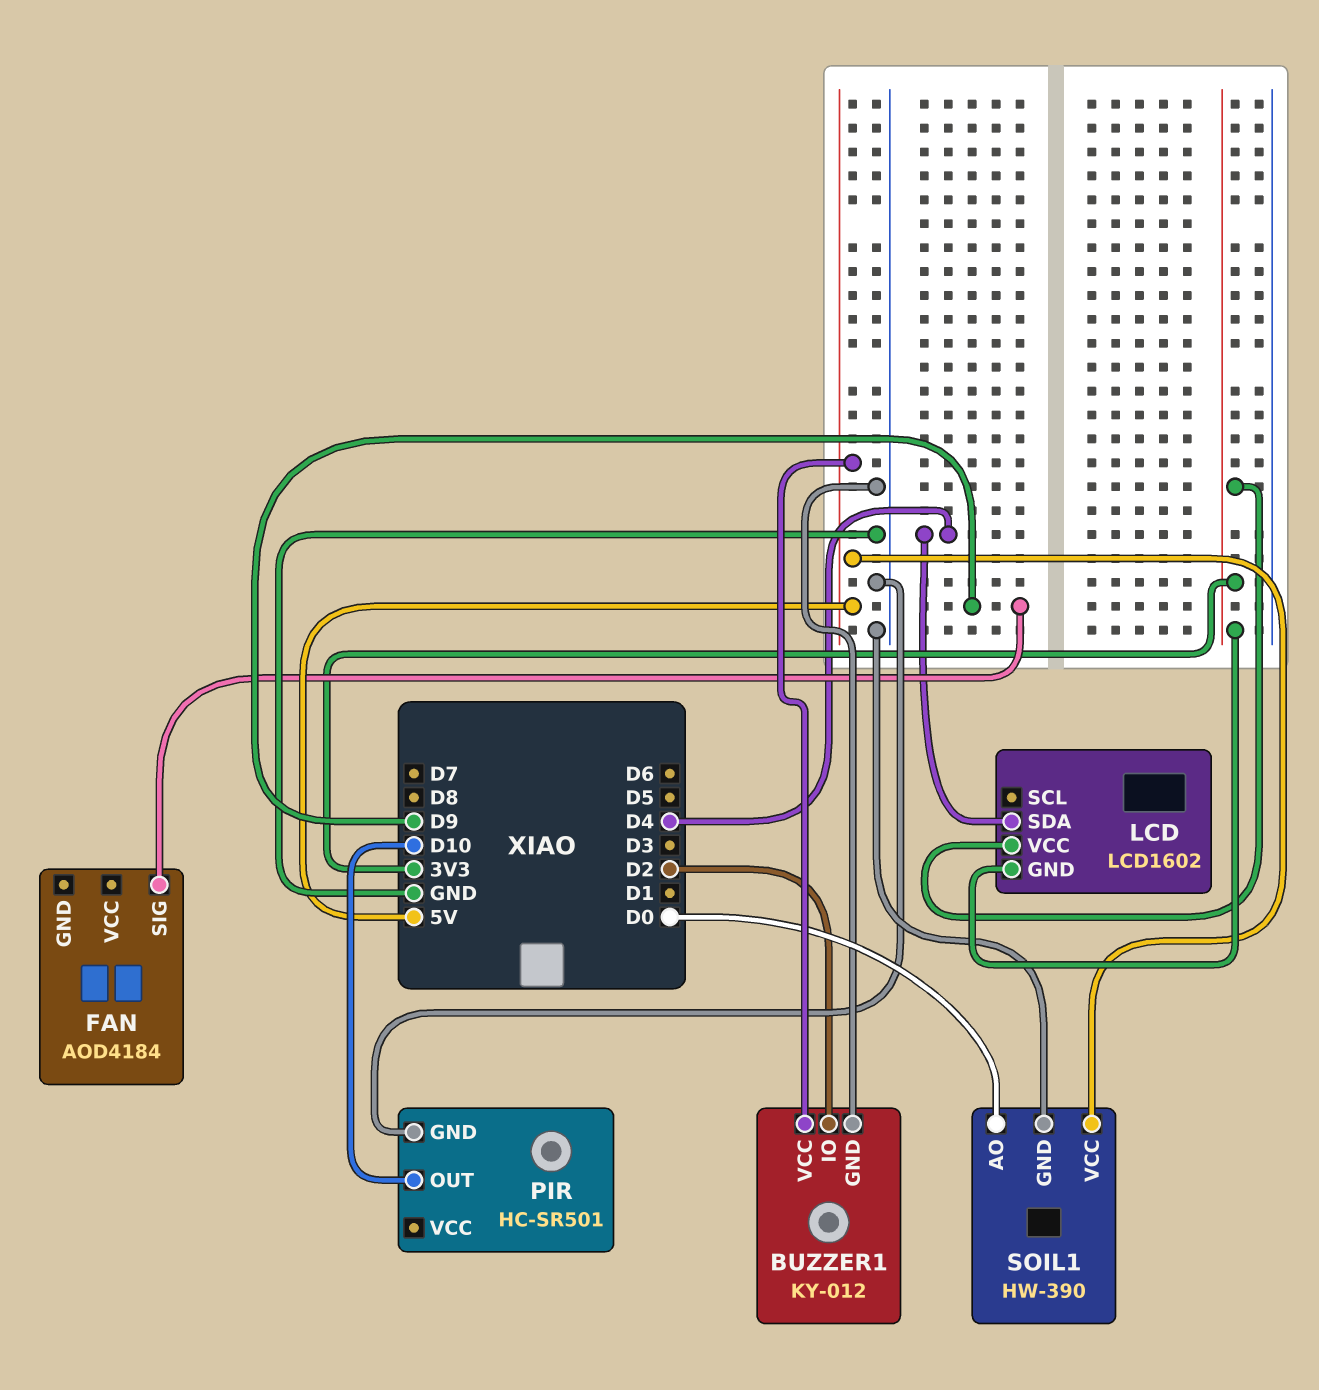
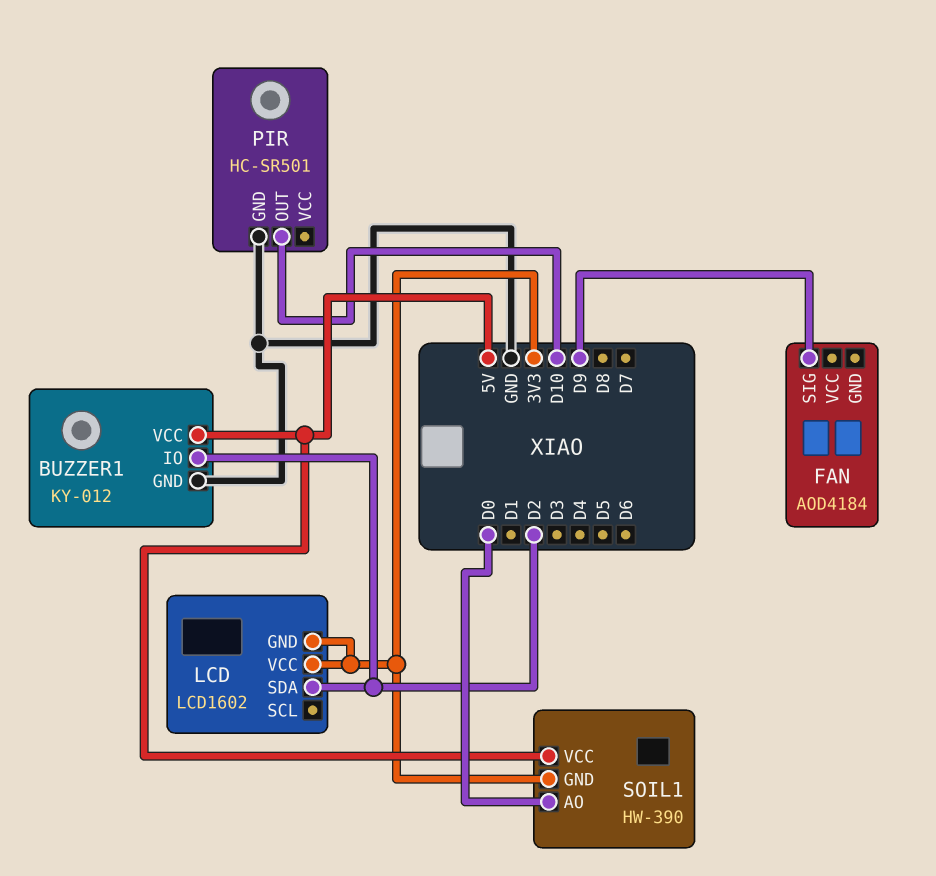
LCD pin SDA: D4 -> D2
SOIL1 pin GND: GND -> 3V3

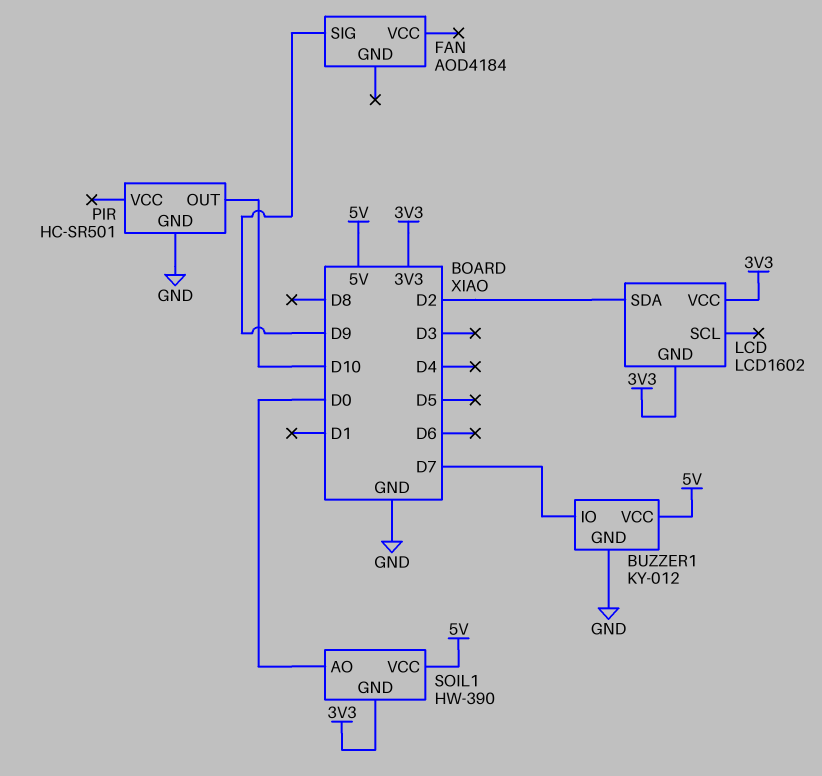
BUZZER1 pin IO: D2 -> D7

